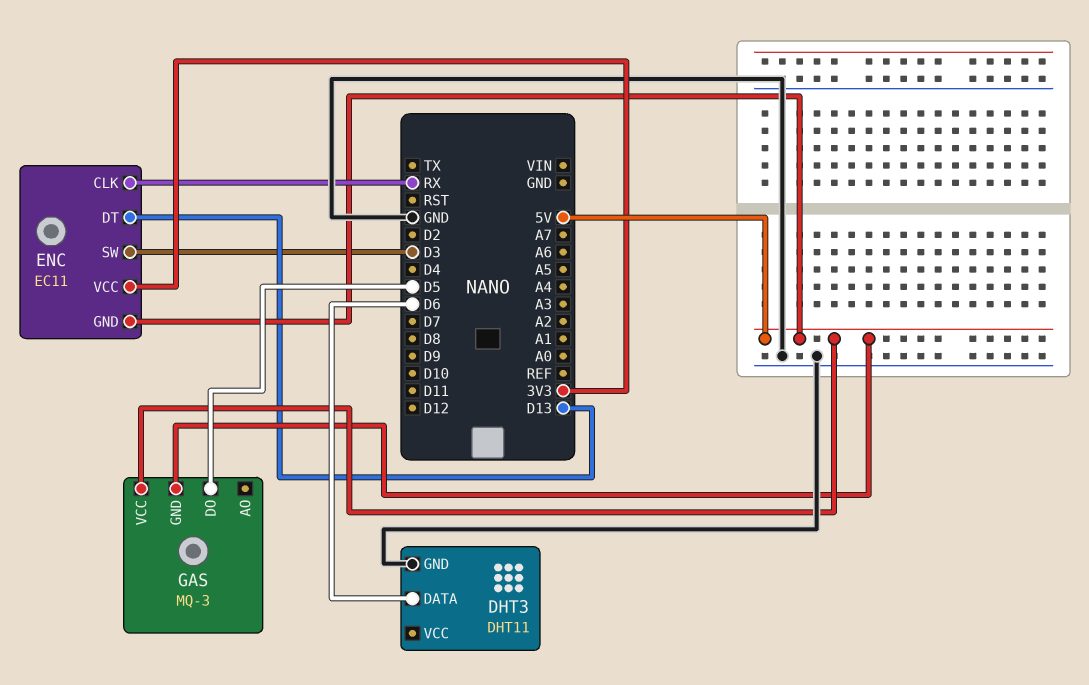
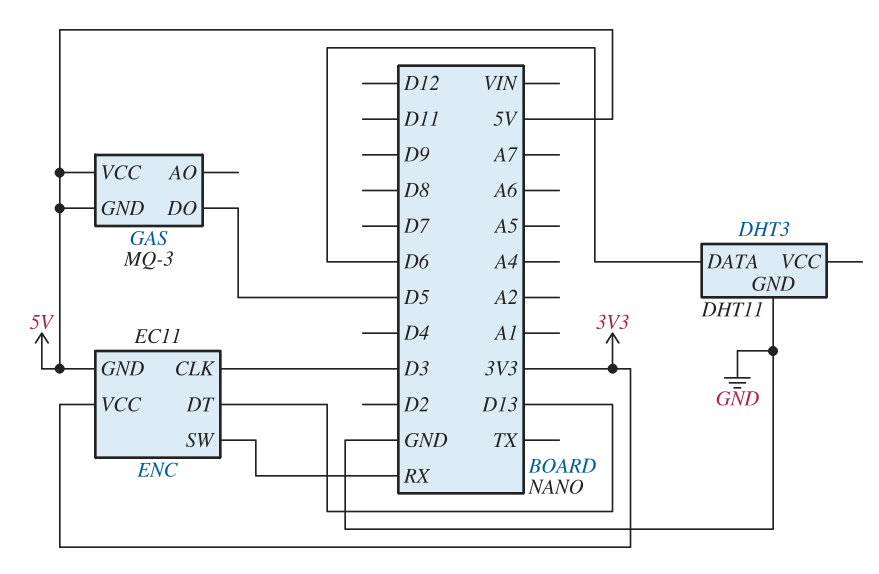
ENC pin CLK: RX -> D3
ENC pin SW: D3 -> RX

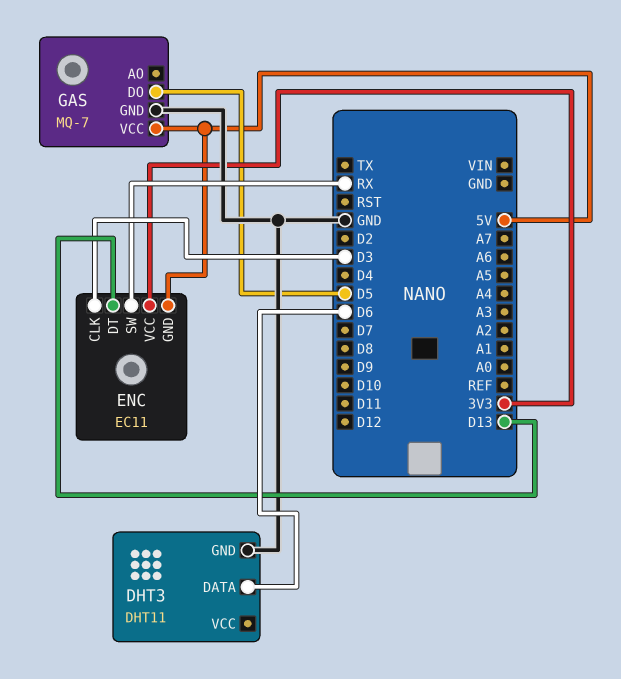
GAS: MQ-3 -> MQ-7
GAS pin GND: 5V -> GND

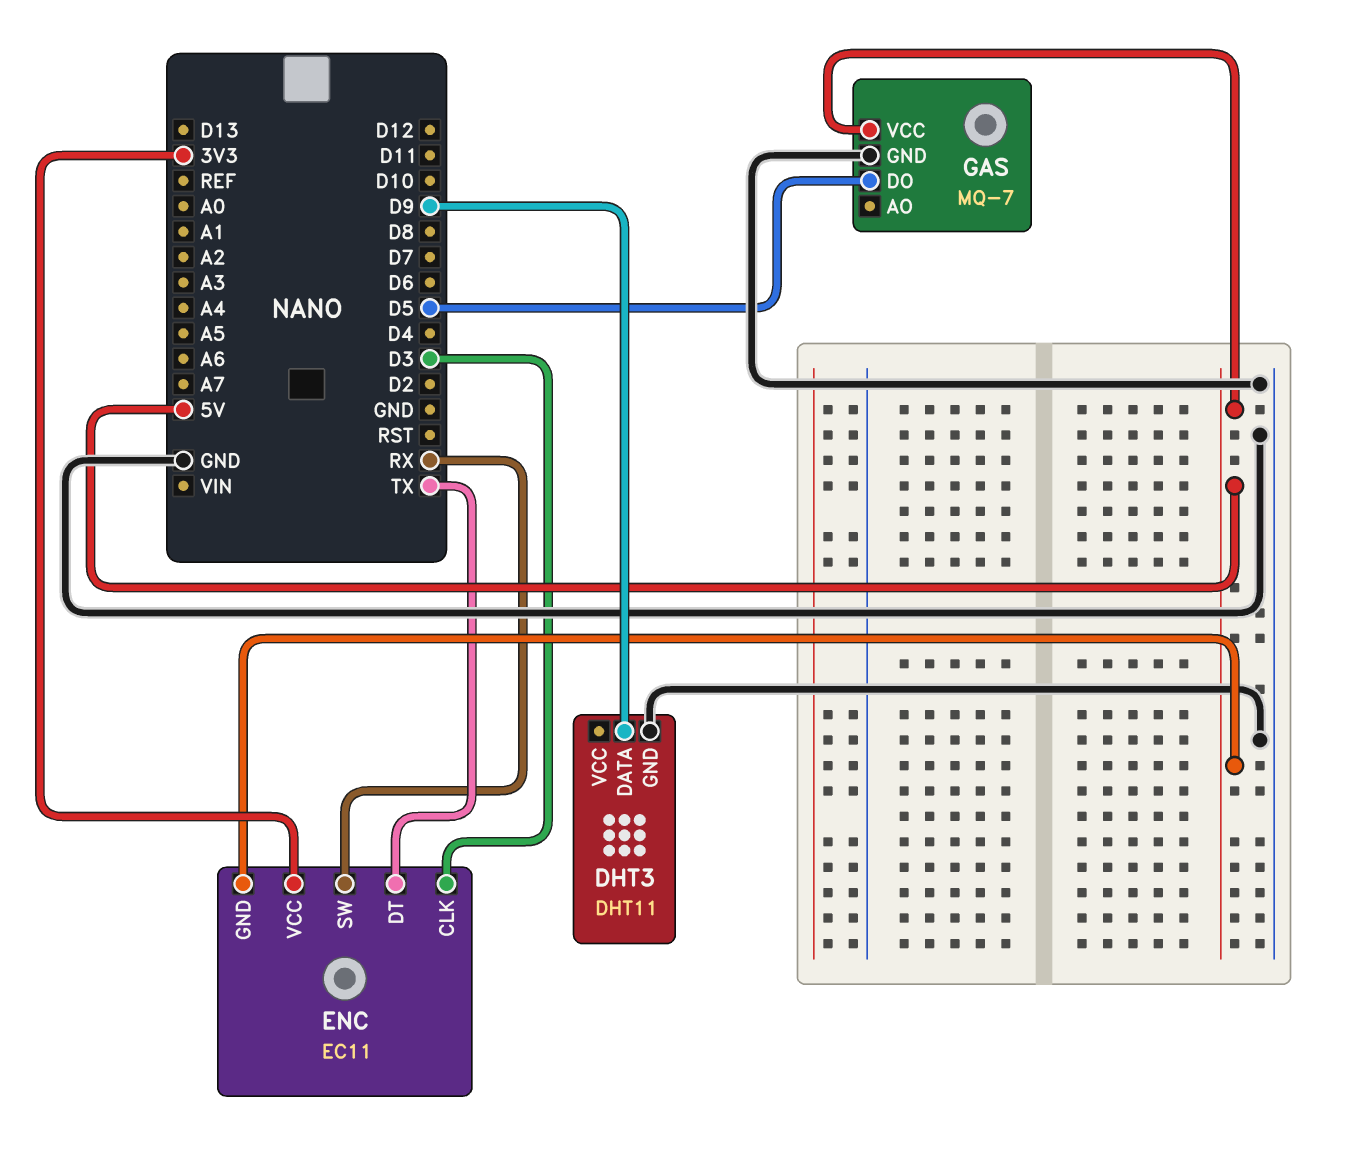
DHT3 pin DATA: D6 -> D9
ENC pin DT: D13 -> TX

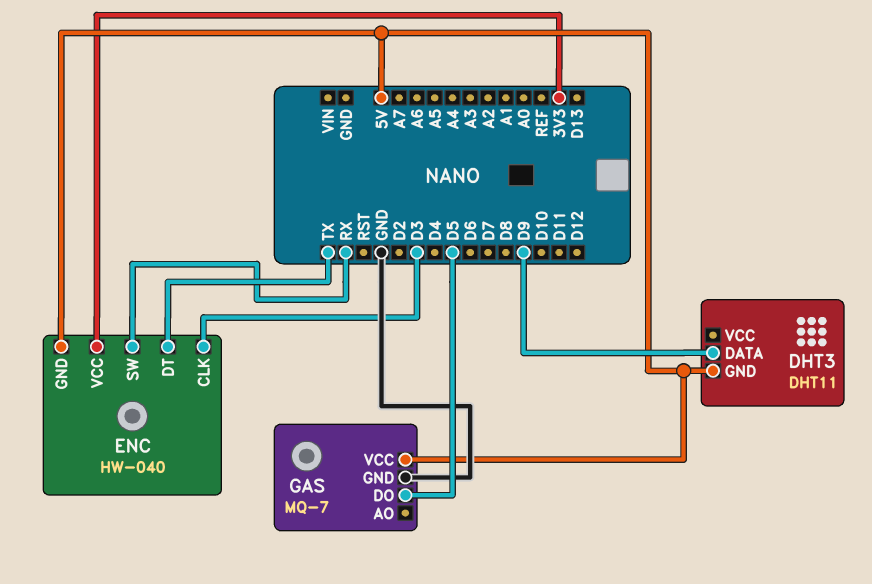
DHT3 pin GND: GND -> 5V
ENC: EC11 -> HW-040

